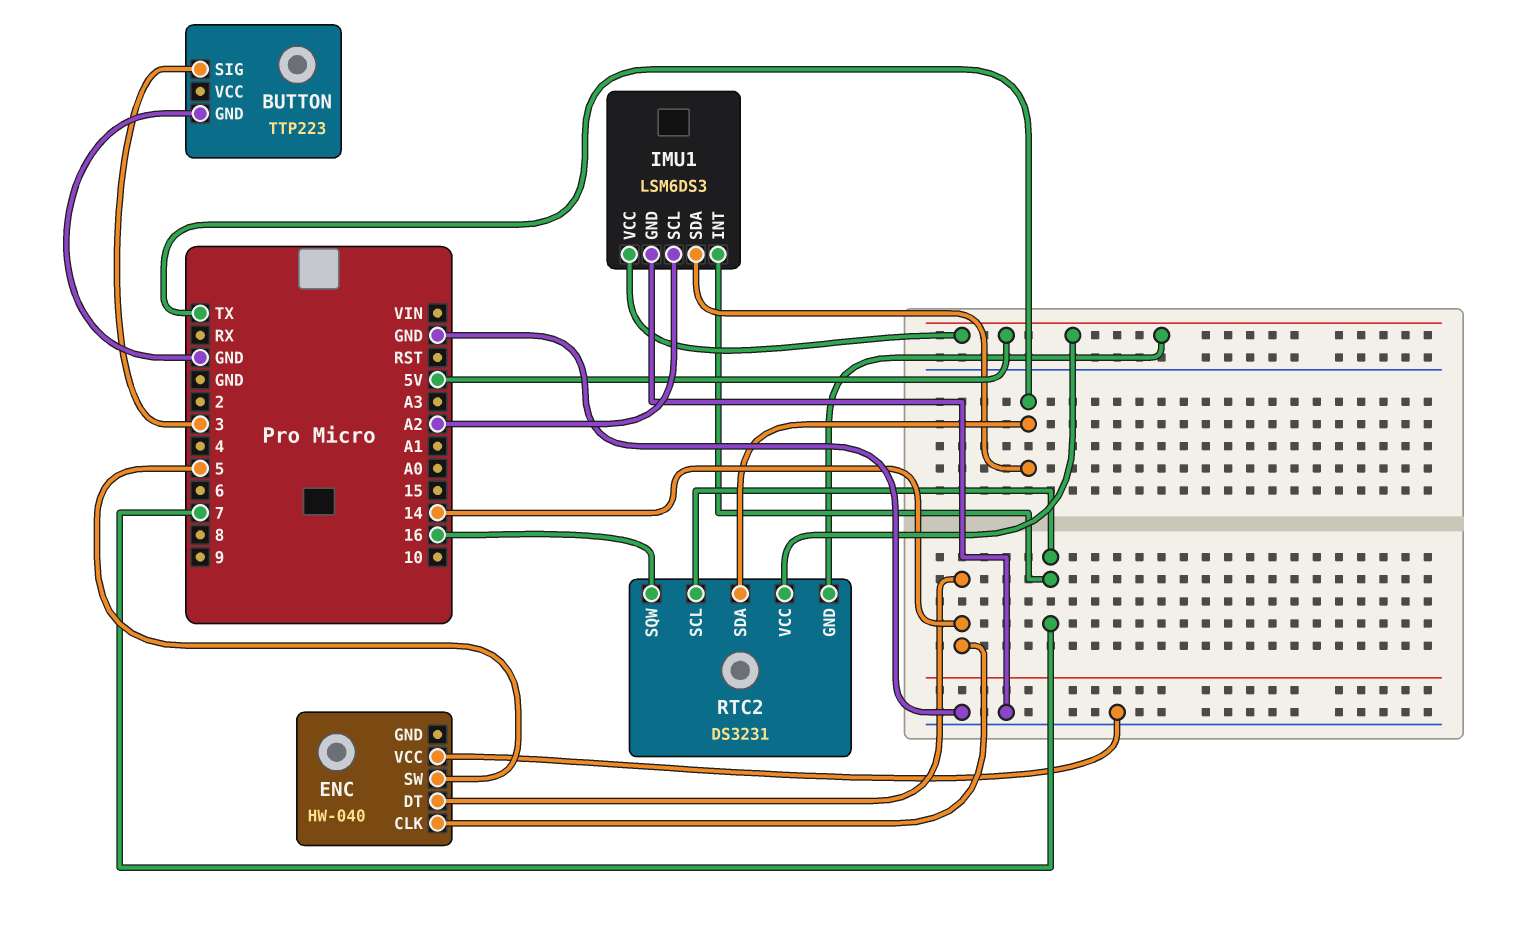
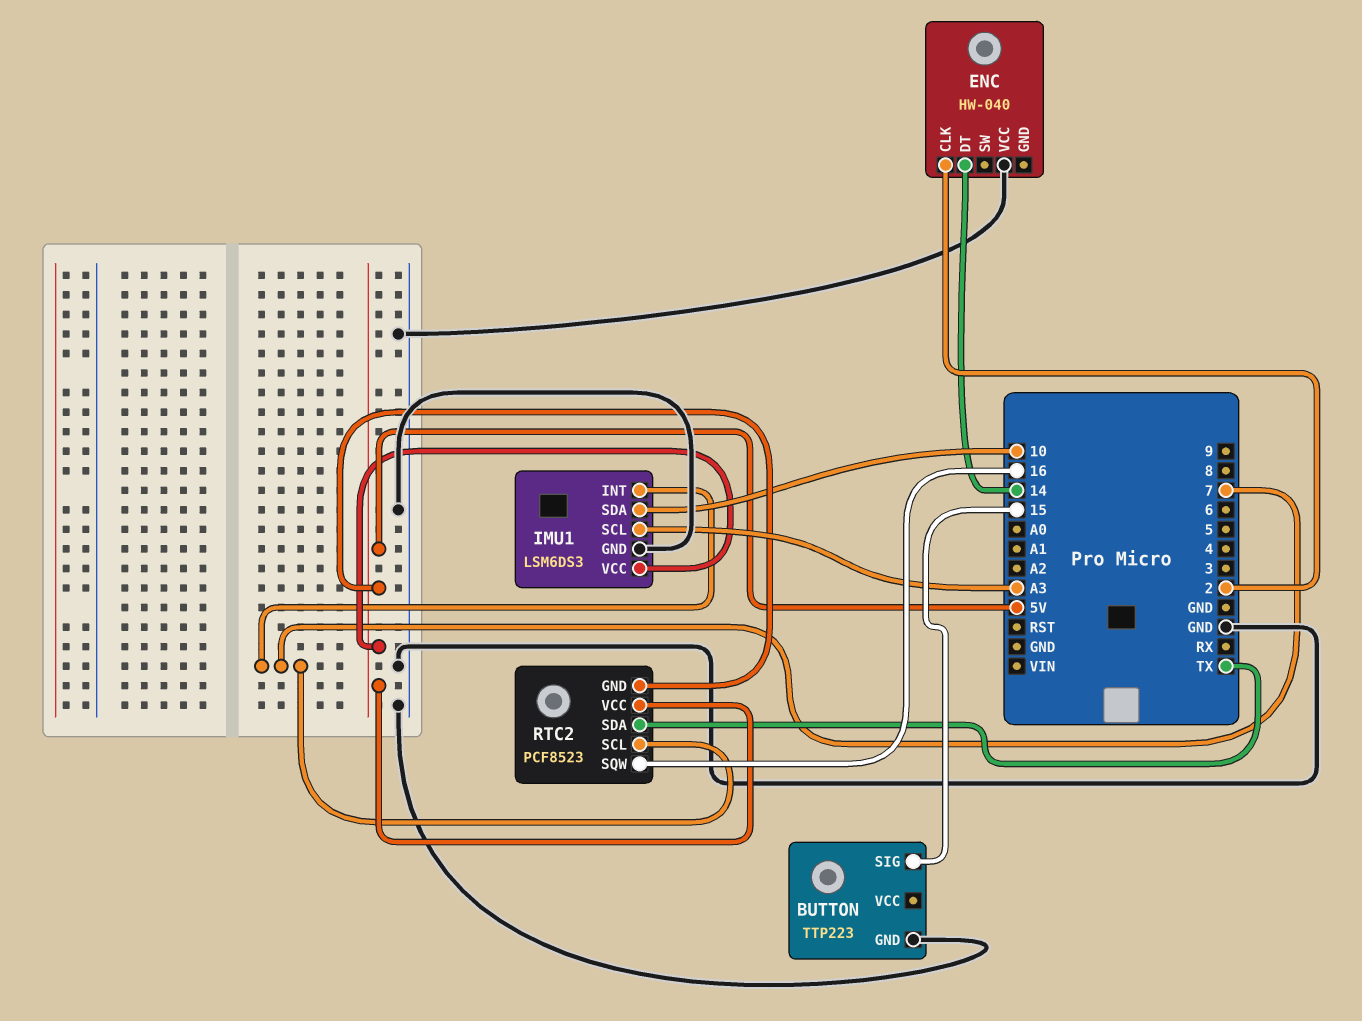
BUTTON pin SIG: 3 -> 15
ENC pin CLK: 14 -> 2
ENC pin SW: 5 -> none
IMU1 pin SCL: A2 -> A3
IMU1 pin SDA: TX -> 10
RTC2: DS3231 -> PCF8523

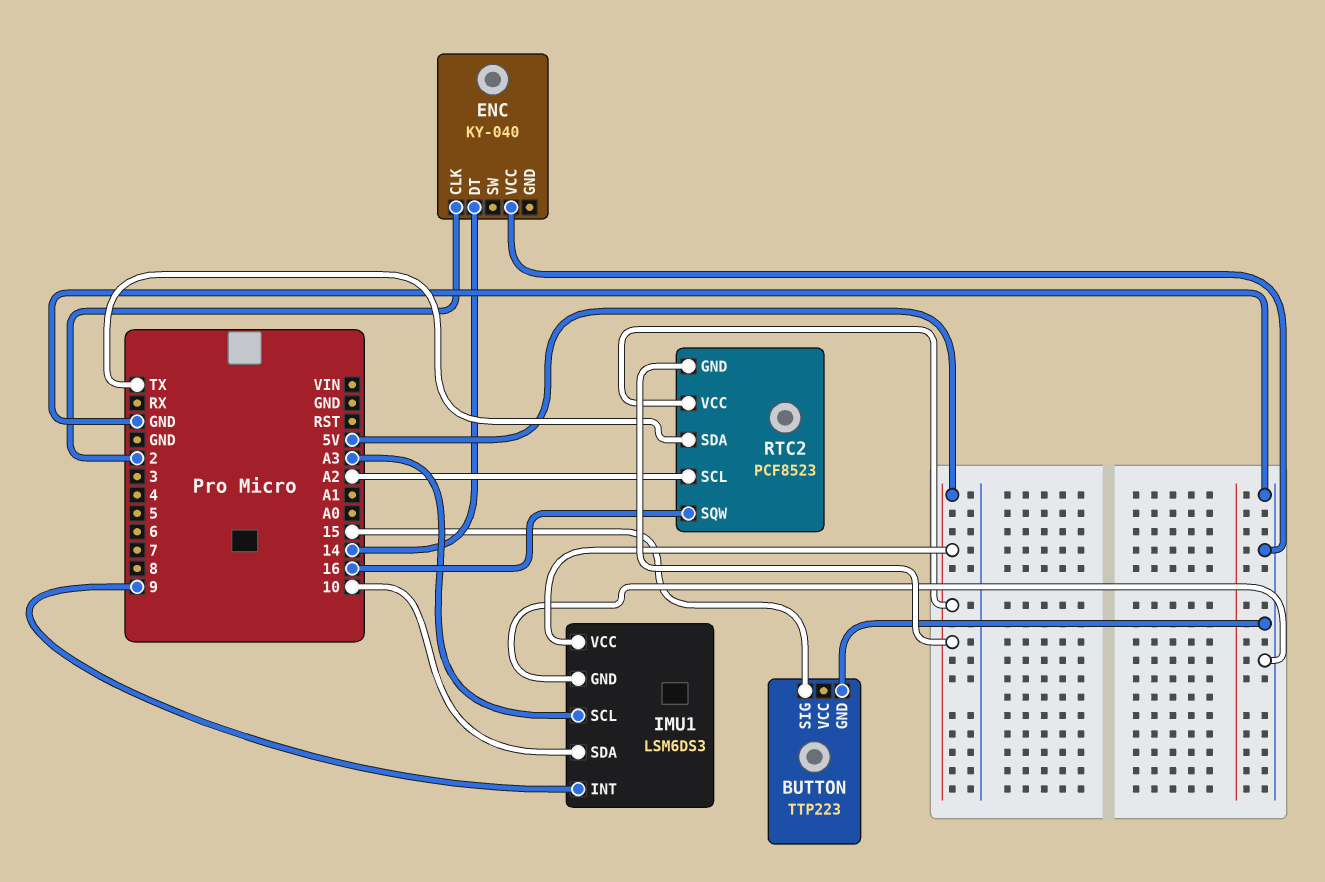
ENC: HW-040 -> KY-040
IMU1 pin INT: 7 -> 9
RTC2 pin SCL: 7 -> A2

